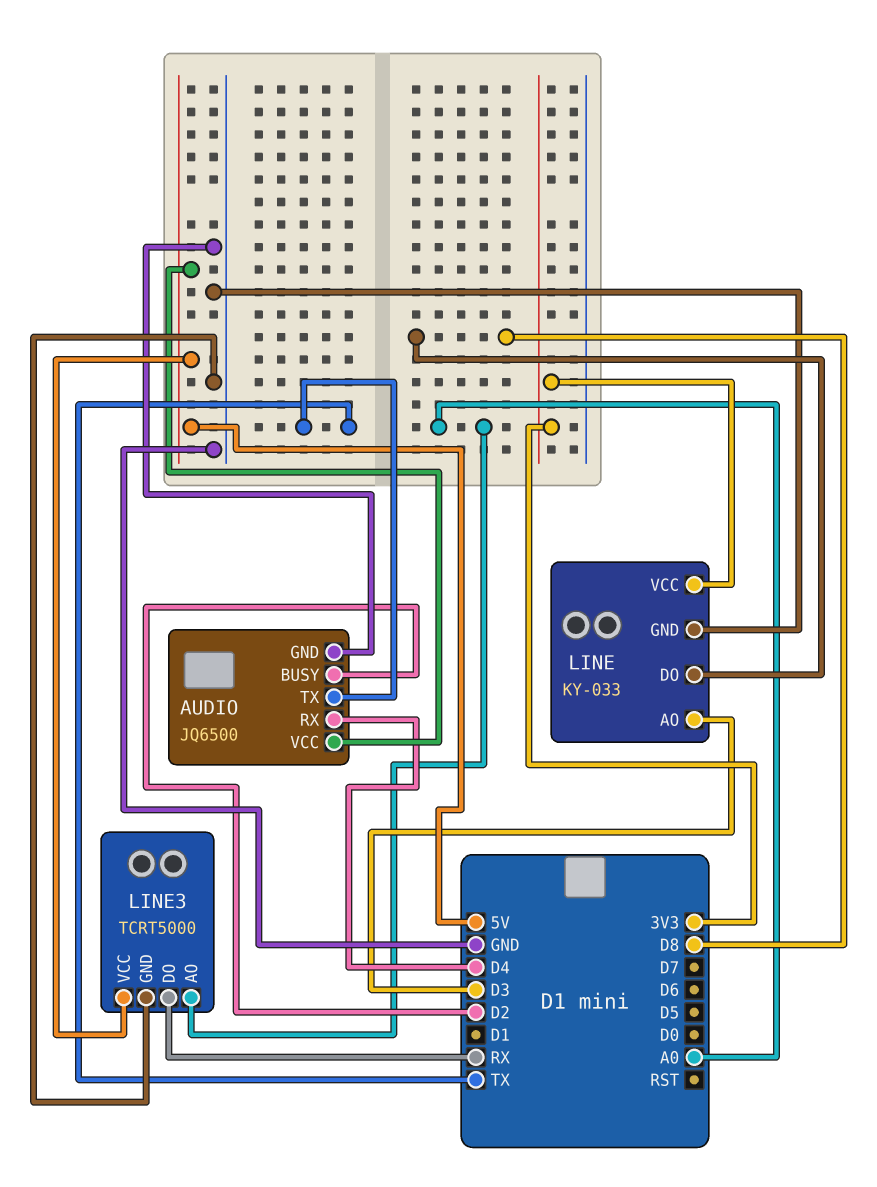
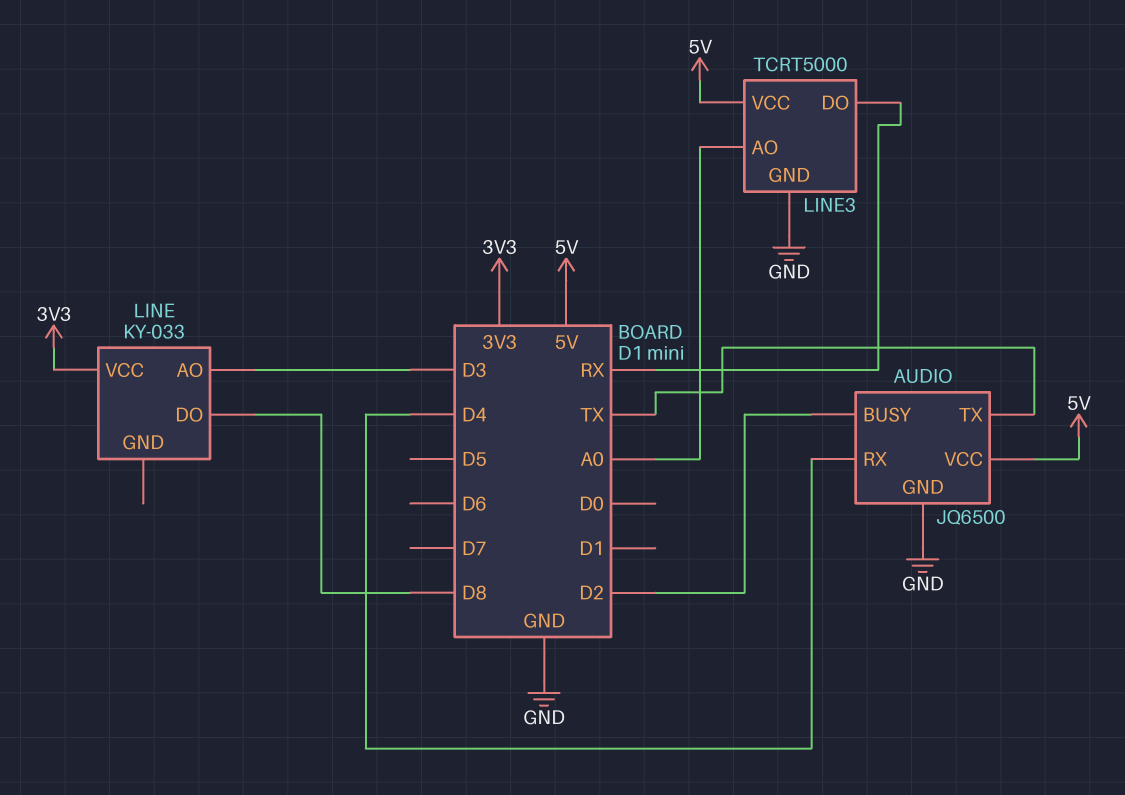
LINE pin GND: GND -> none

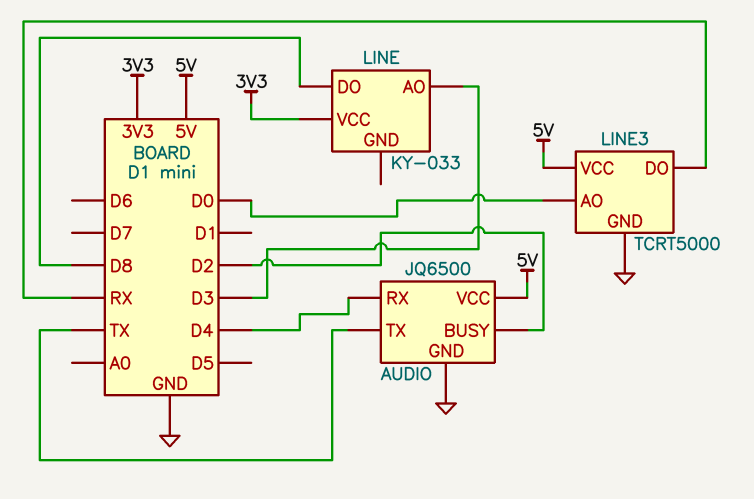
LINE3 pin AO: A0 -> D0

